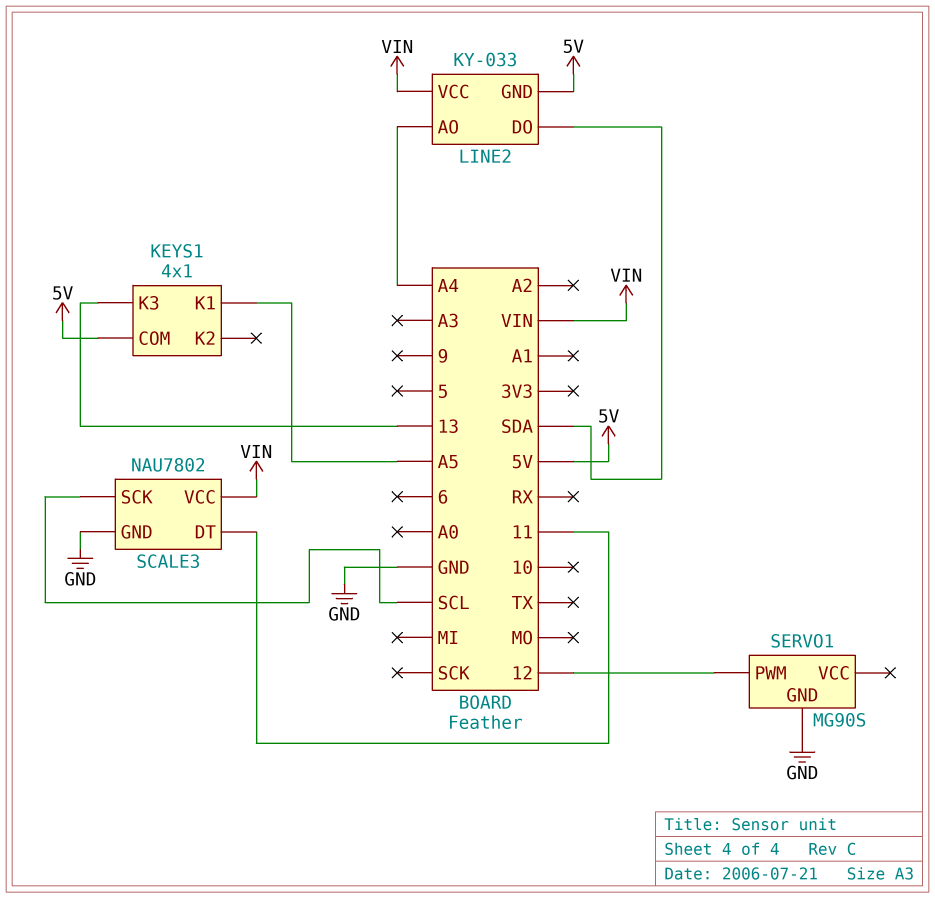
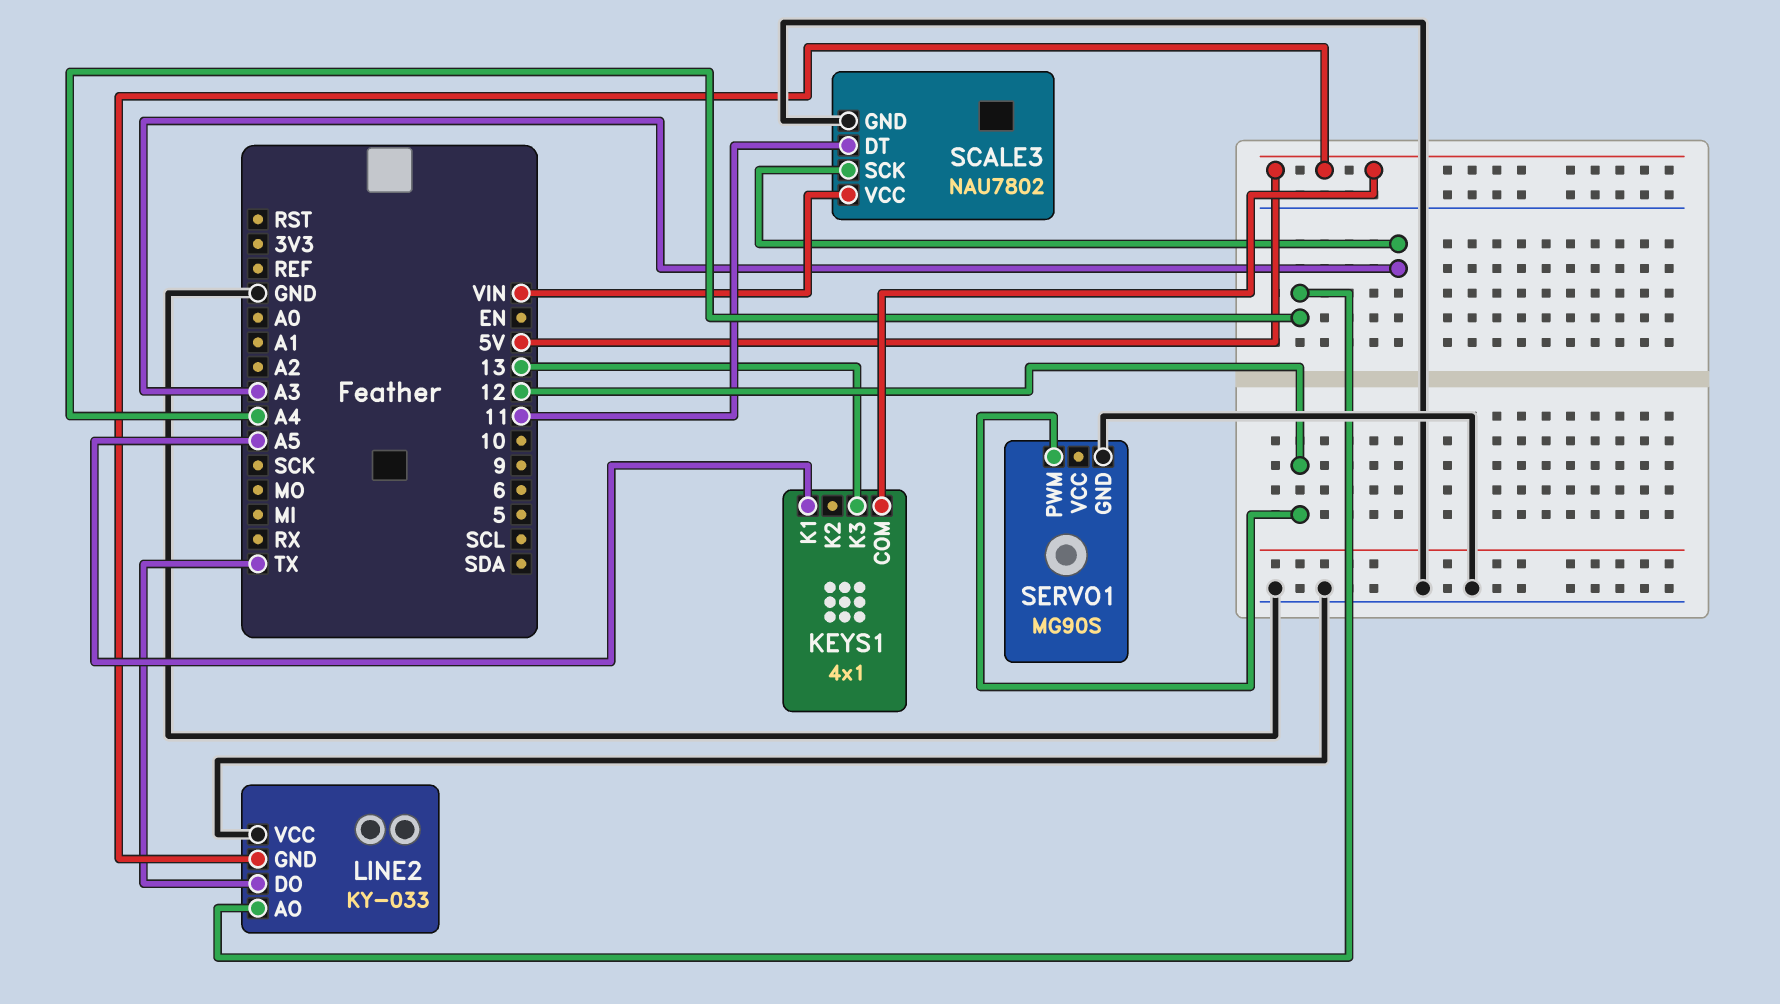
LINE2 pin DO: SDA -> TX
LINE2 pin VCC: VIN -> GND
SCALE3 pin SCK: SCL -> A3

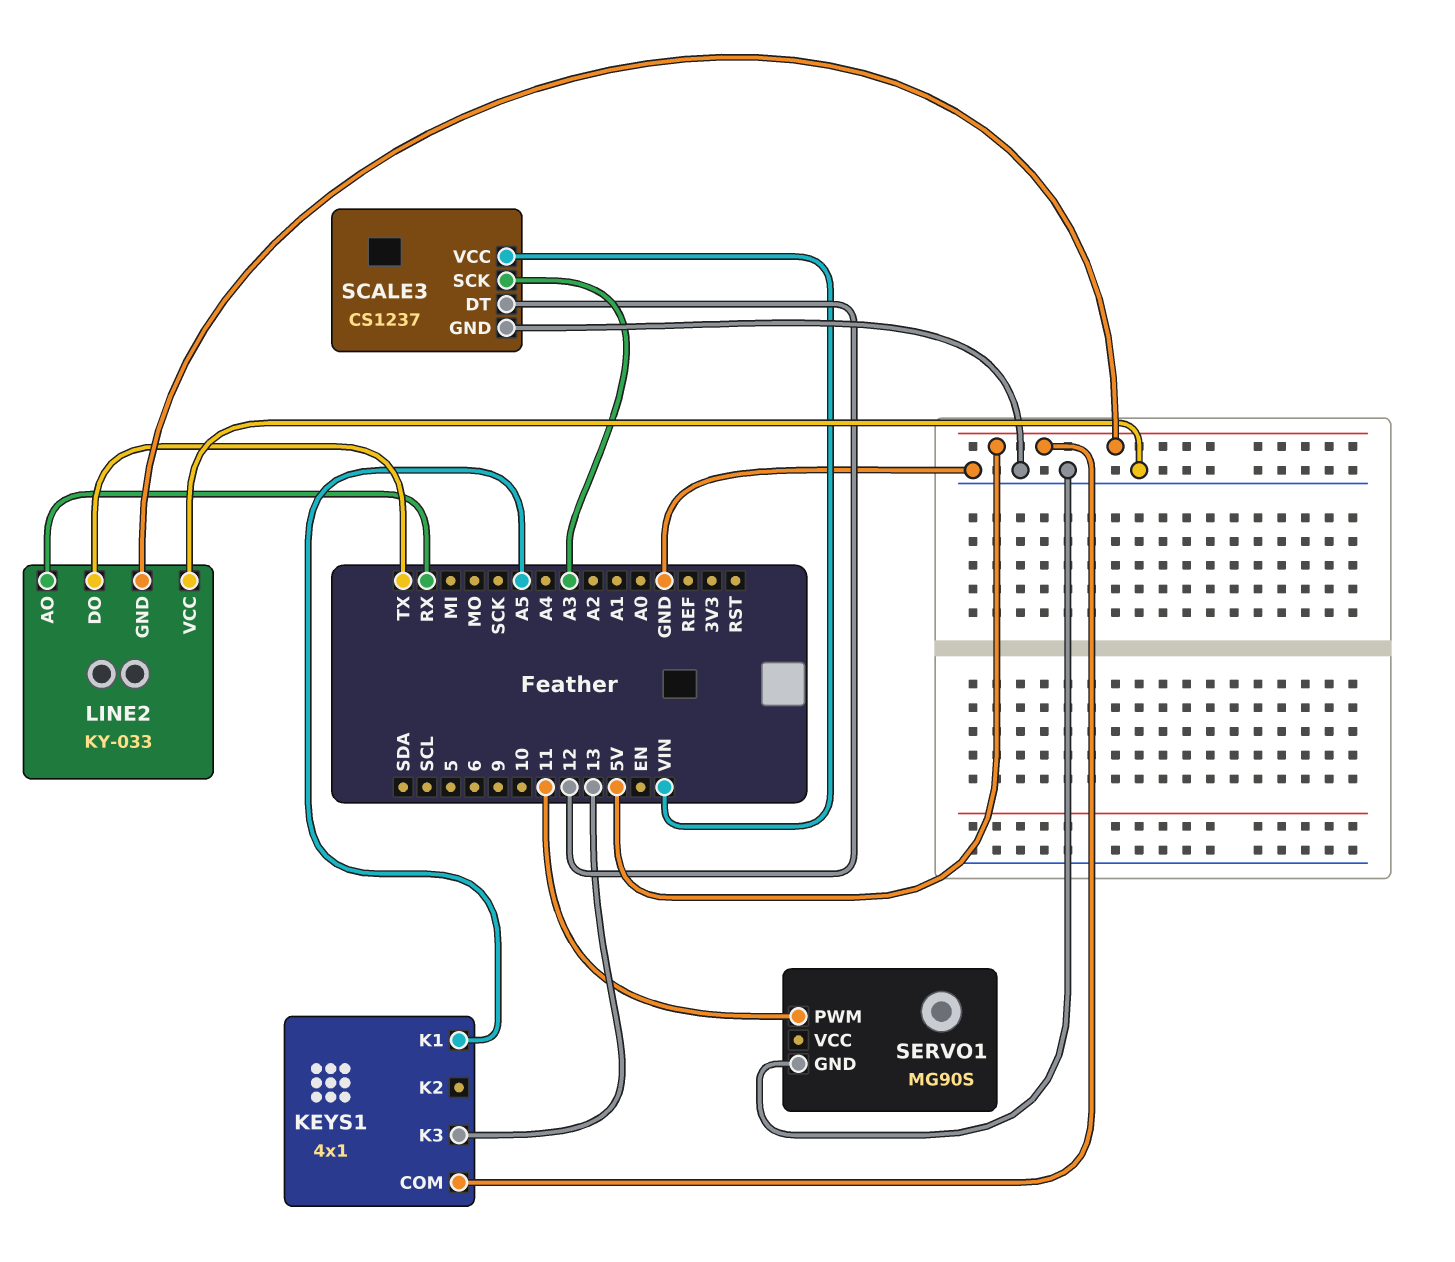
LINE2 pin AO: A4 -> RX
SCALE3: NAU7802 -> CS1237
SCALE3 pin DT: 11 -> 12
SERVO1 pin PWM: 12 -> 11

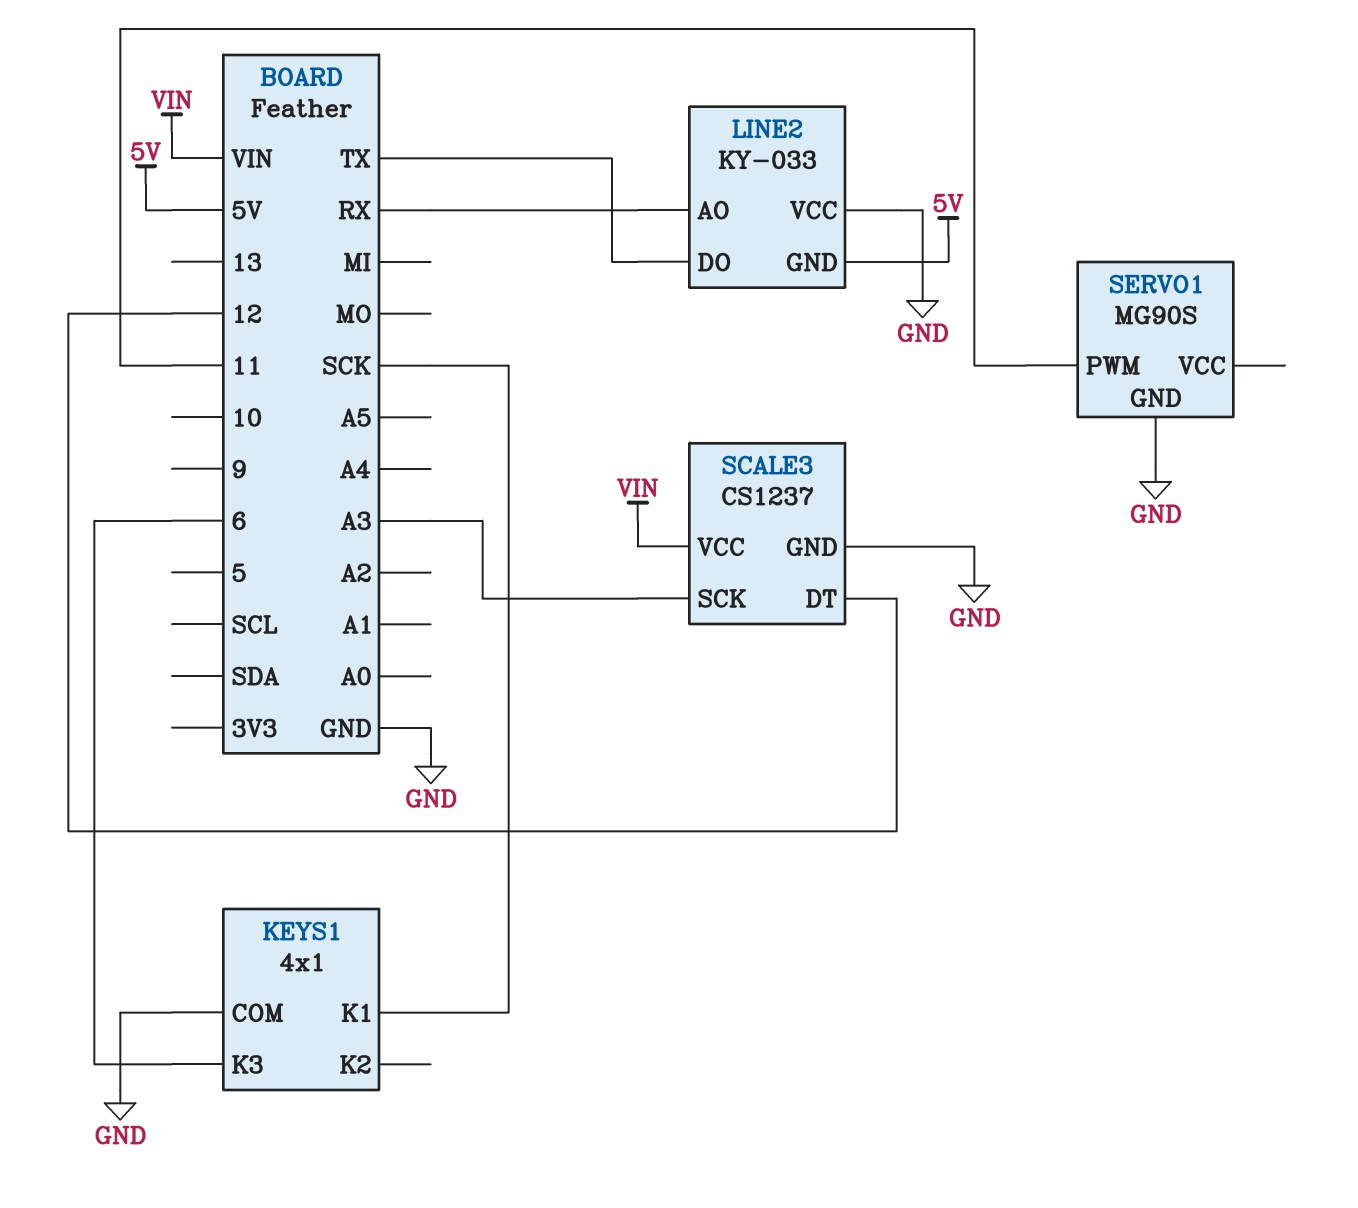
KEYS1 pin COM: 5V -> GND
KEYS1 pin K1: A5 -> SCK
KEYS1 pin K3: 13 -> 6

